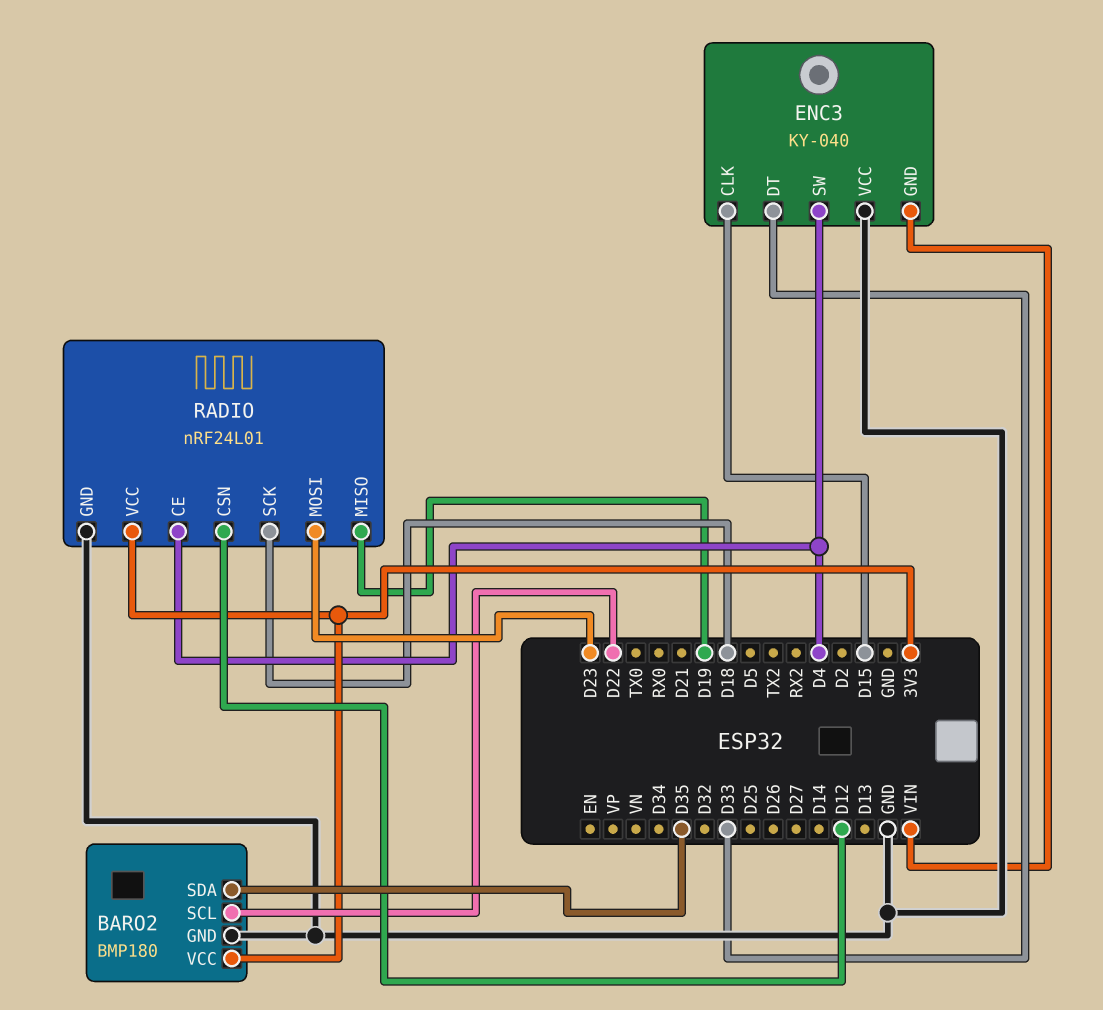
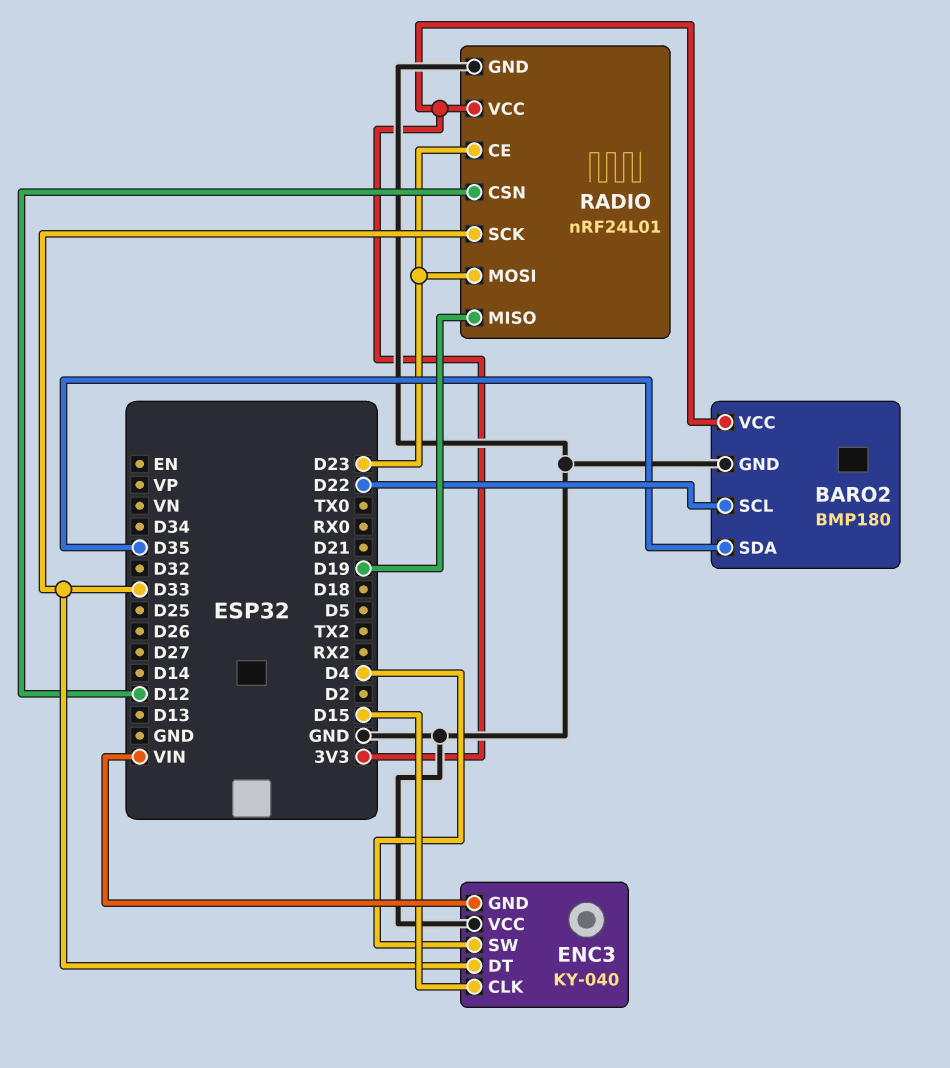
RADIO pin CE: D4 -> D23
RADIO pin SCK: D18 -> D33

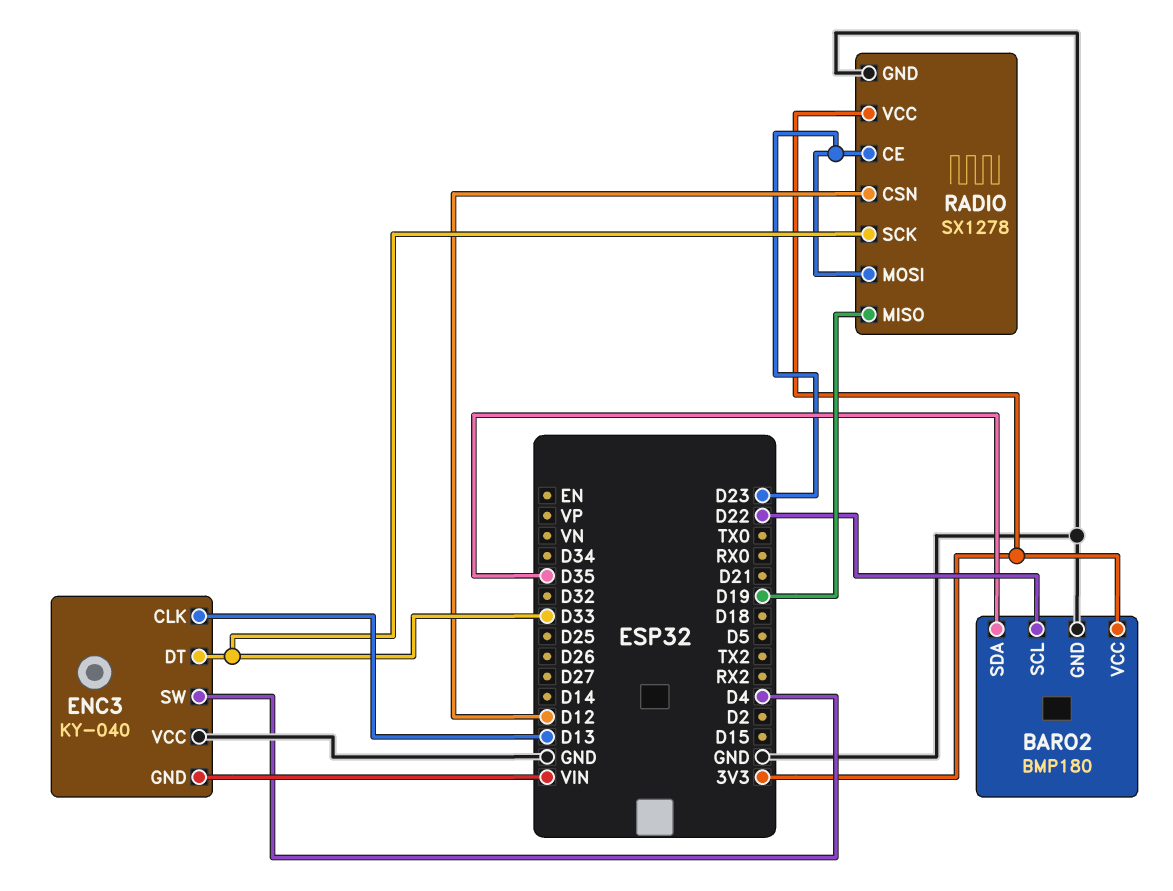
ENC3 pin CLK: D15 -> D13
RADIO: nRF24L01 -> SX1278

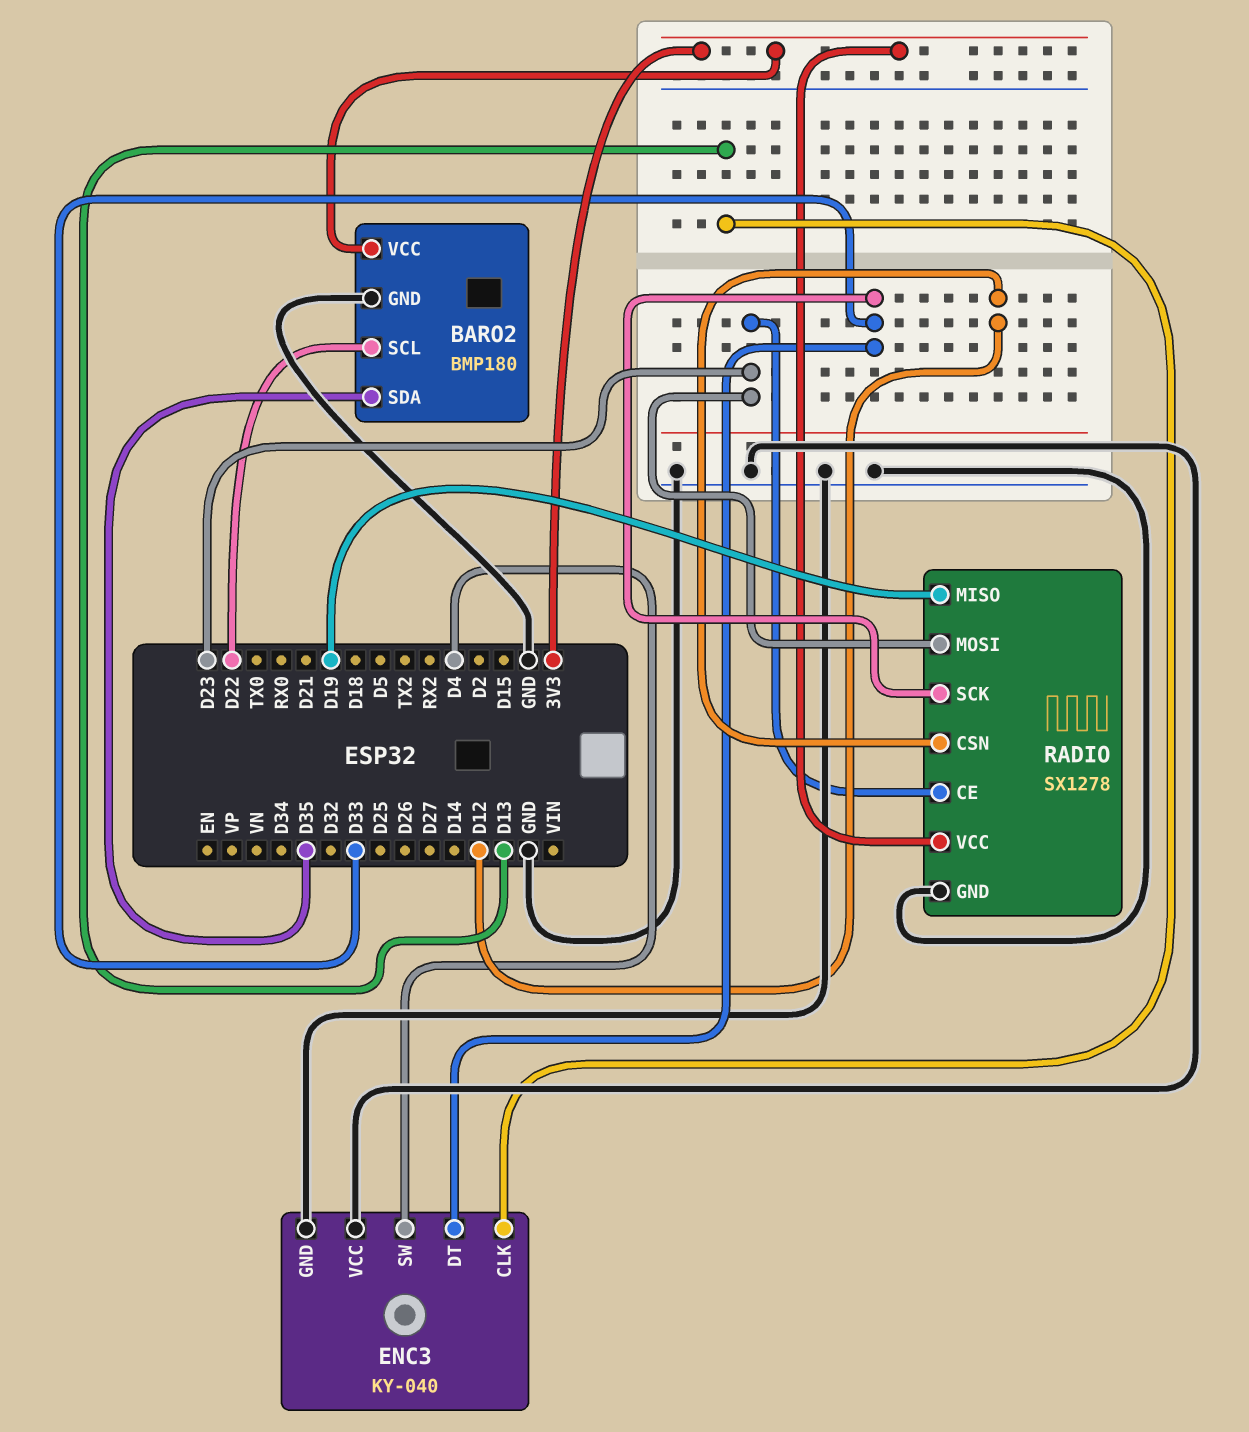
ENC3 pin GND: VIN -> GND

